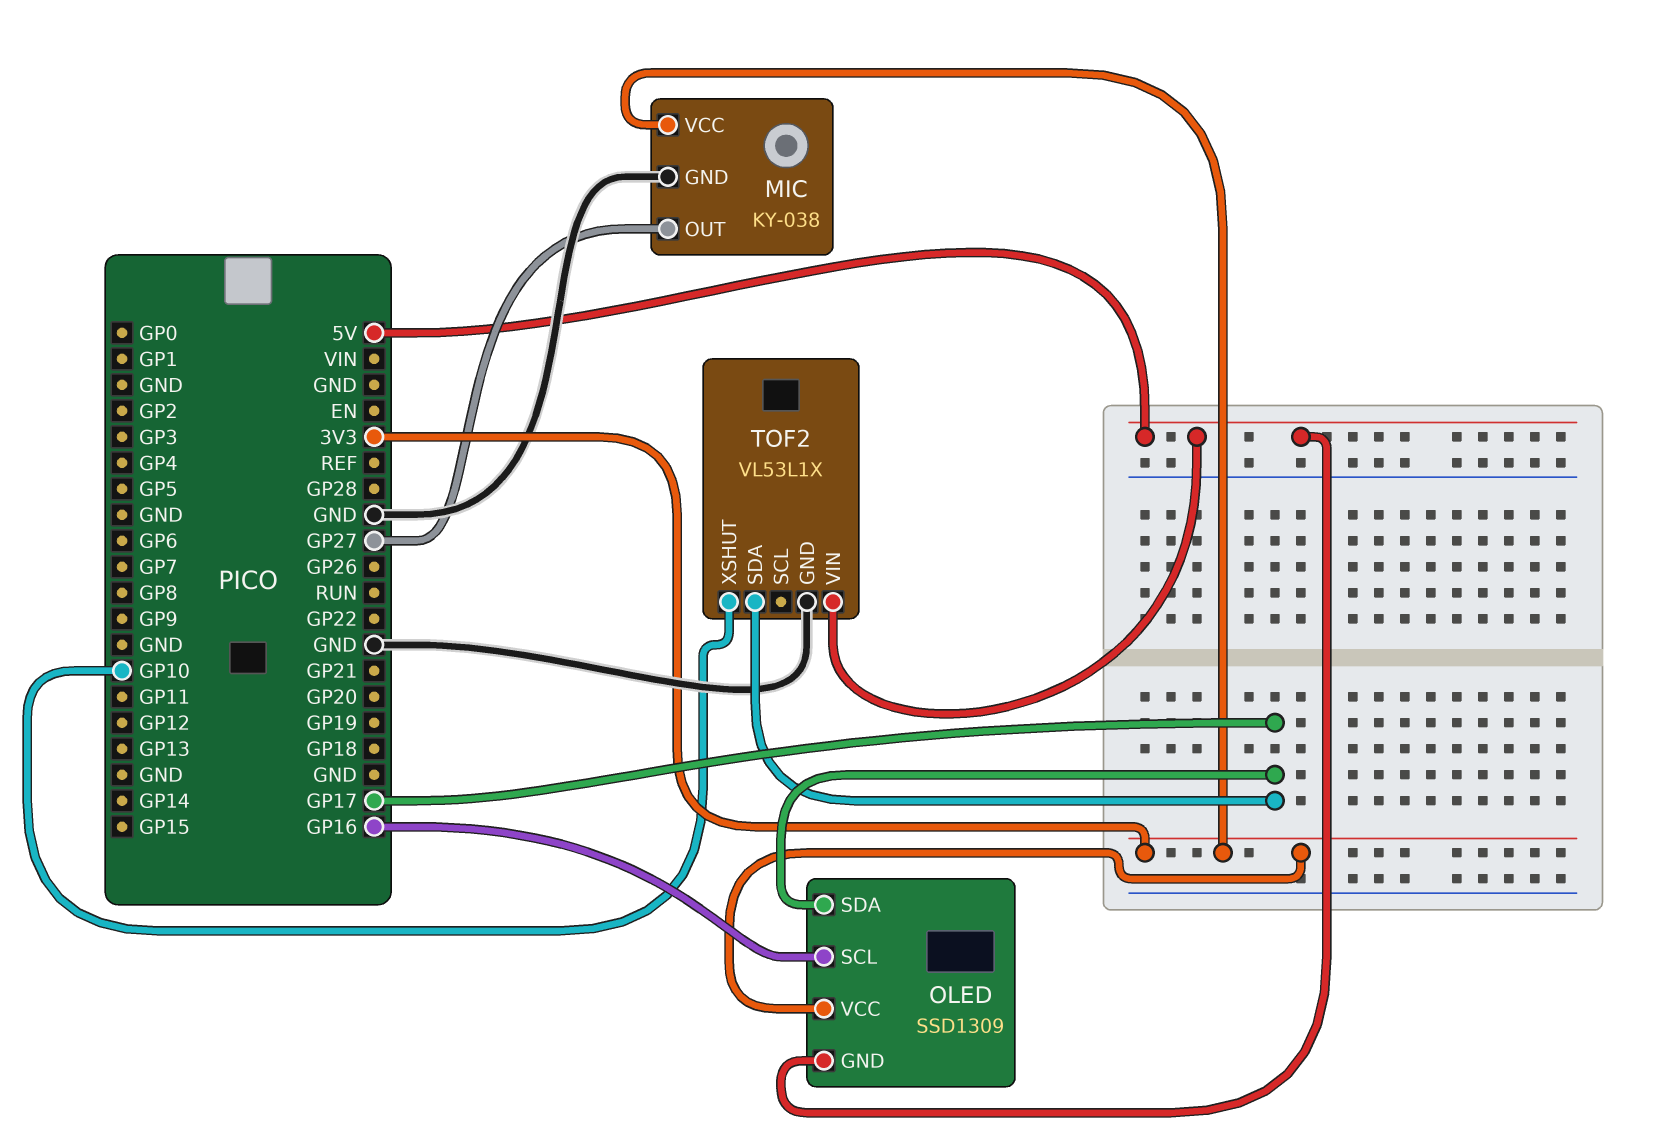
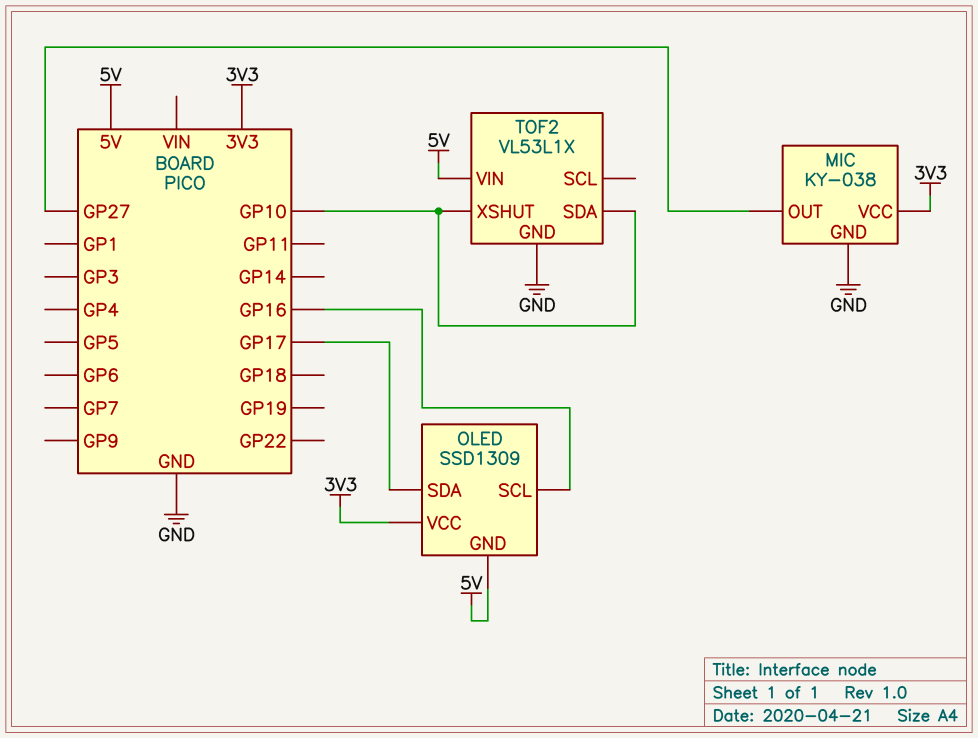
TOF2 pin SDA: GP17 -> GP10

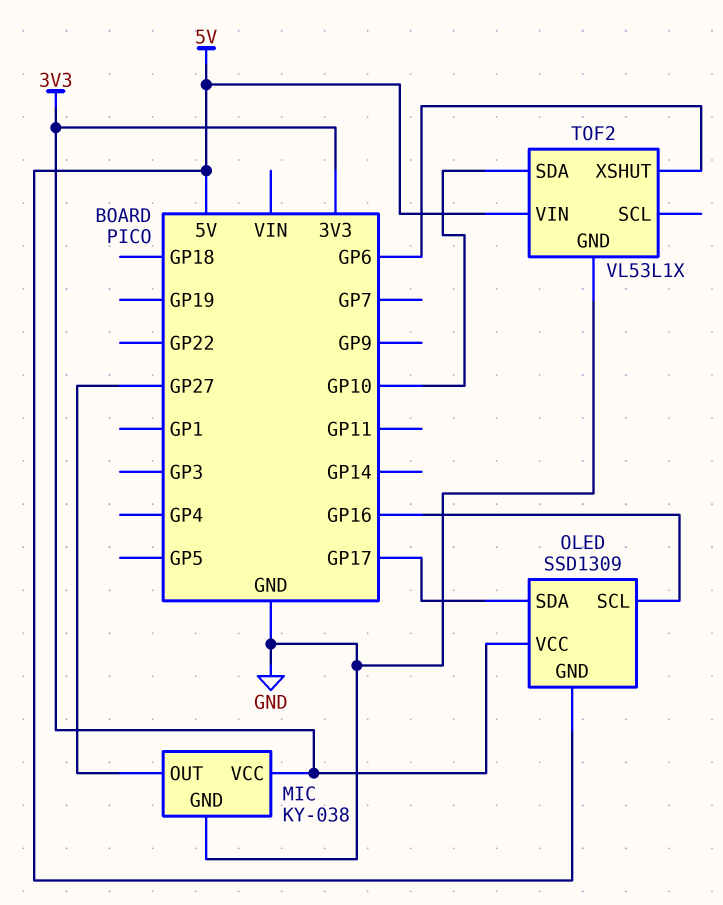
TOF2 pin XSHUT: GP10 -> GP6

